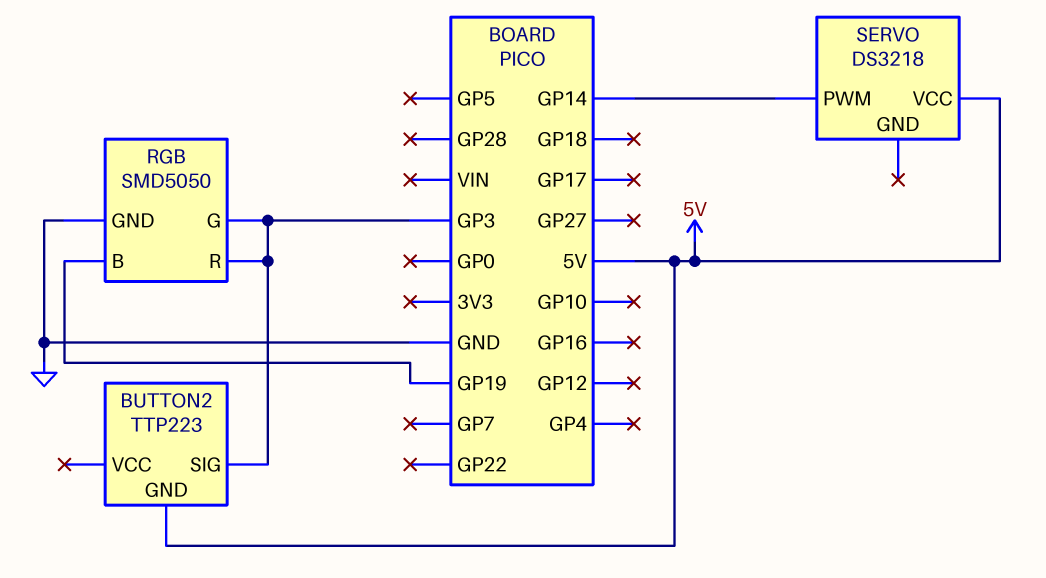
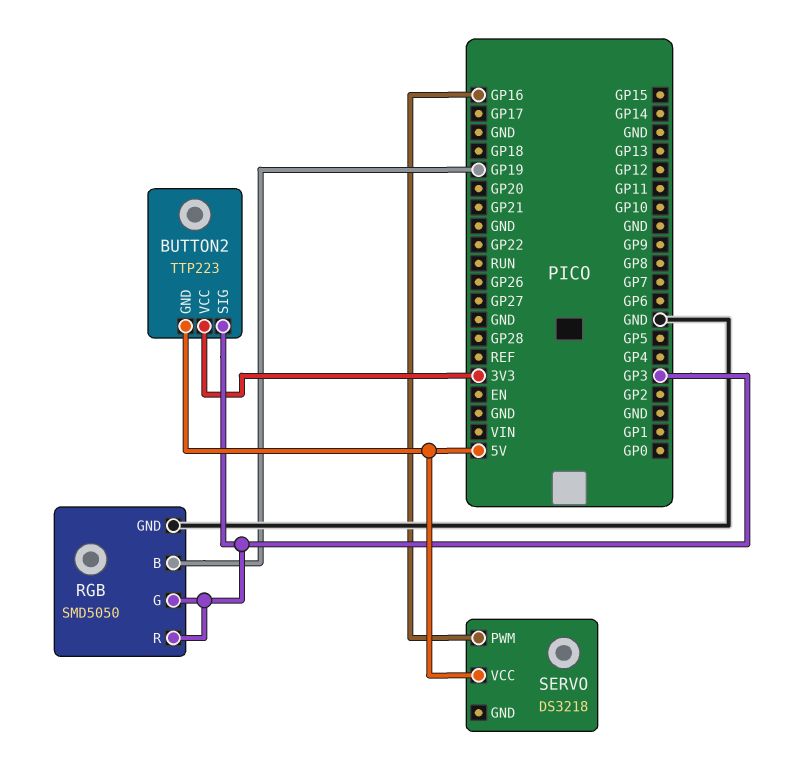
BUTTON2 pin VCC: none -> 3V3
SERVO pin PWM: GP14 -> GP16

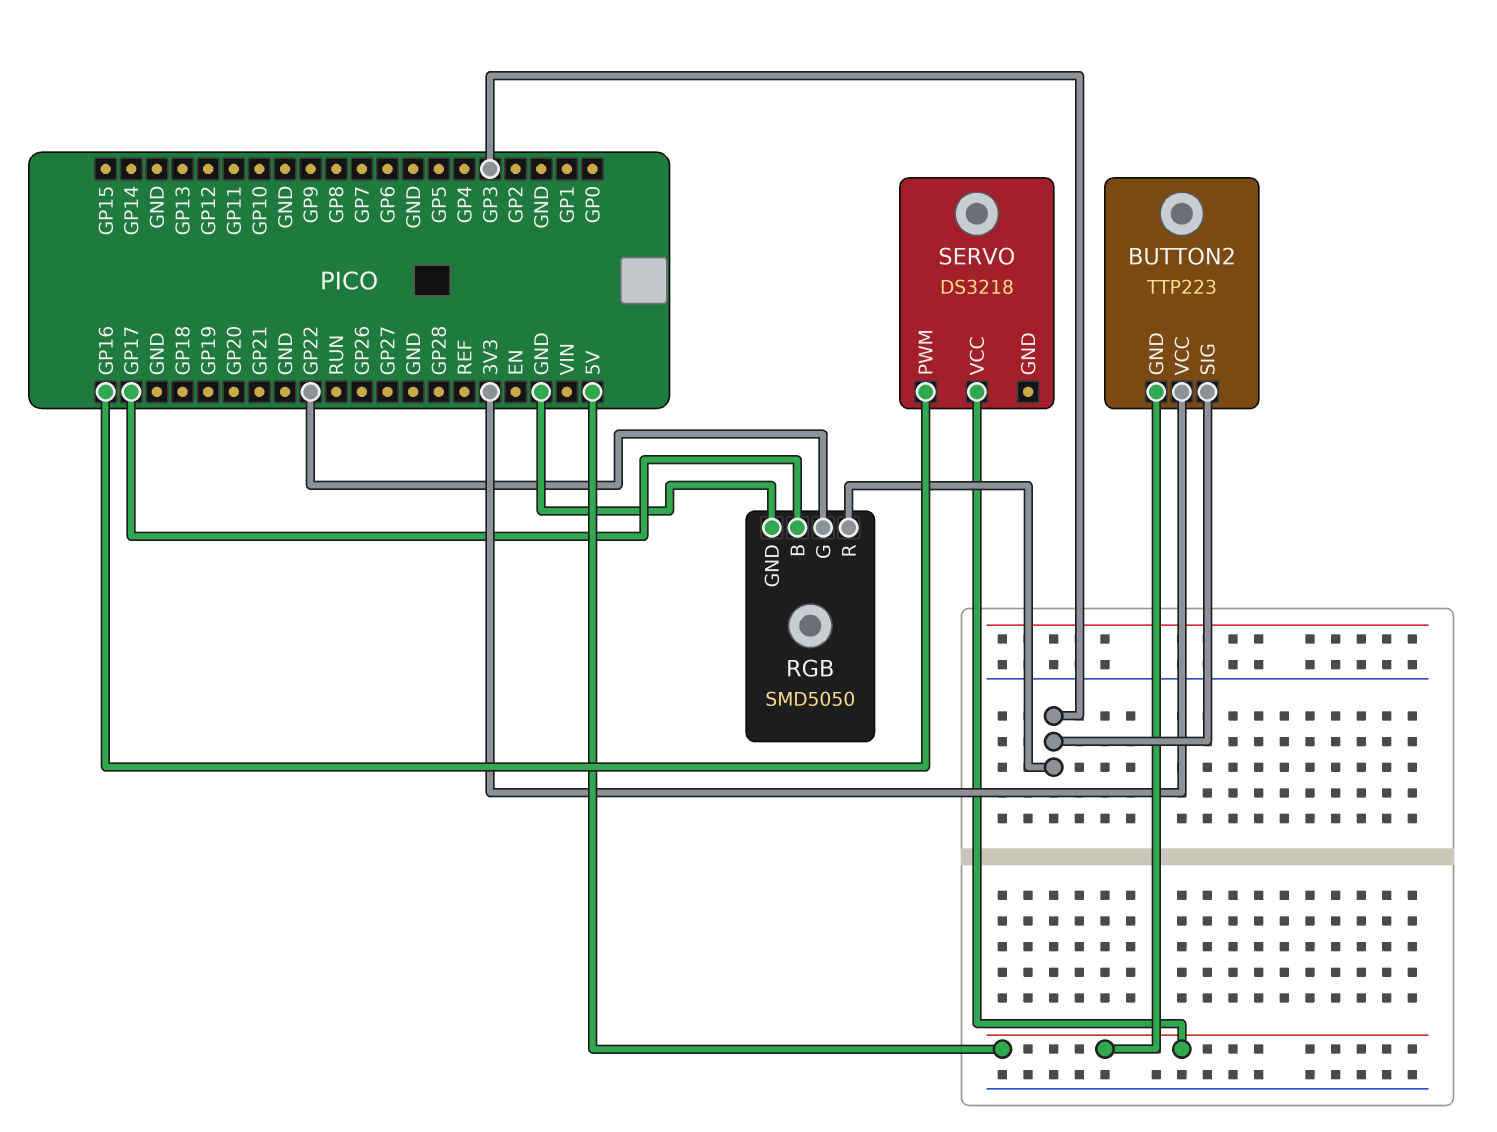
RGB pin B: GP19 -> GP17
RGB pin G: GP3 -> GP22

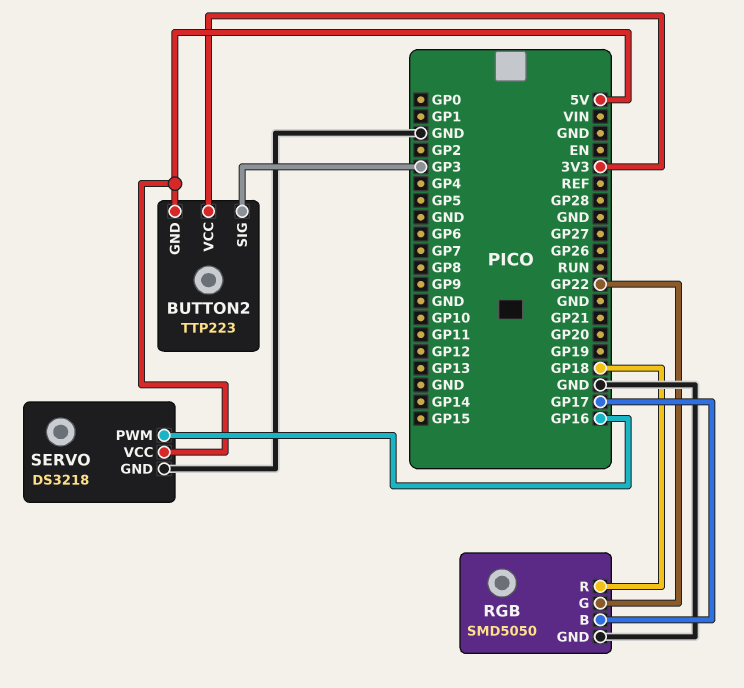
RGB pin R: GP3 -> GP18
SERVO pin GND: none -> GND

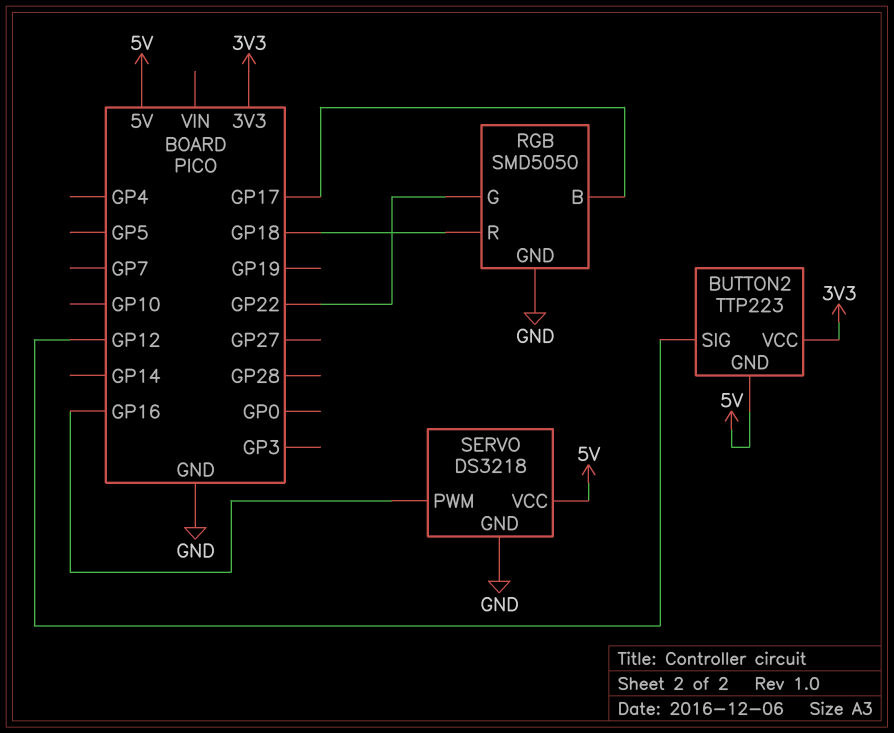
BUTTON2 pin SIG: GP3 -> GP12

